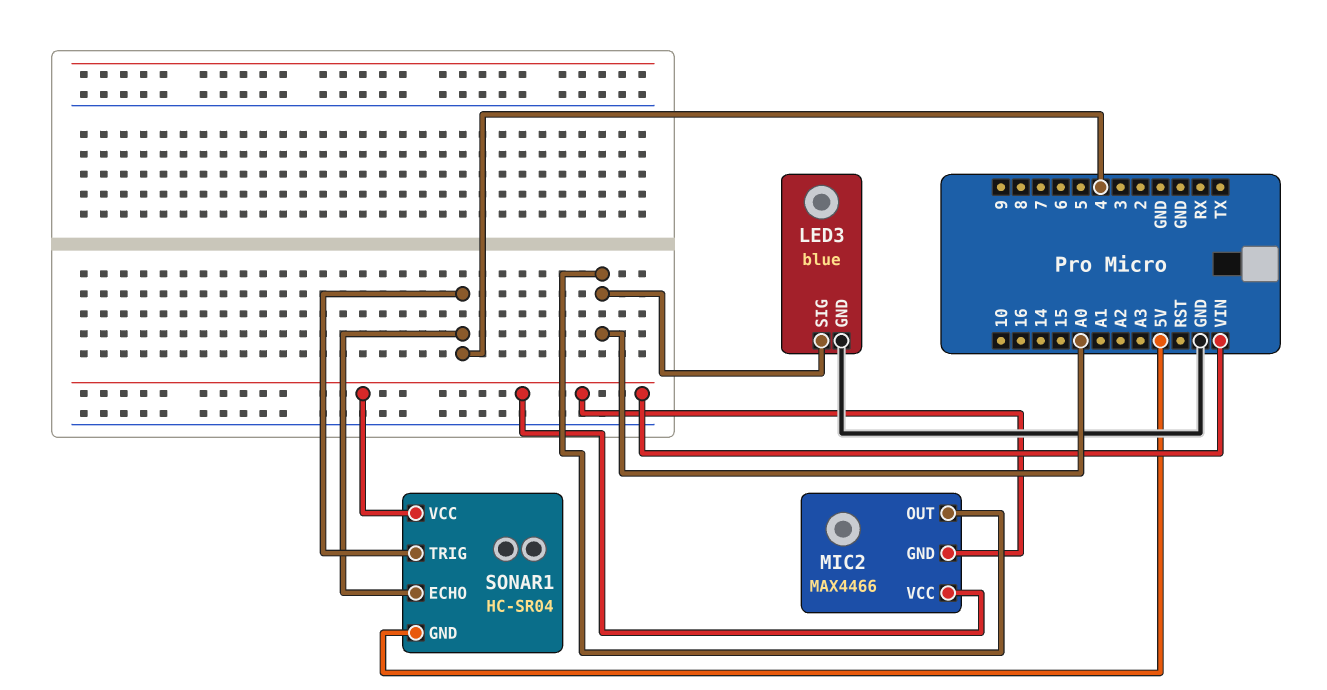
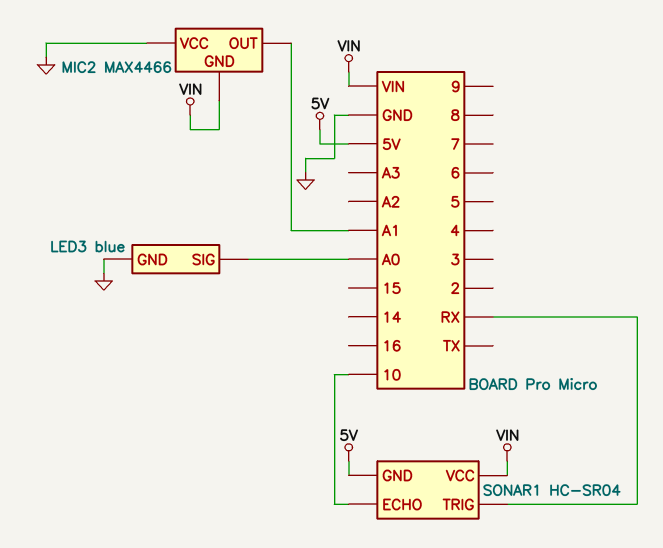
MIC2 pin OUT: A0 -> A1
MIC2 pin VCC: VIN -> GND
SONAR1 pin ECHO: 4 -> 10
SONAR1 pin TRIG: 4 -> RX

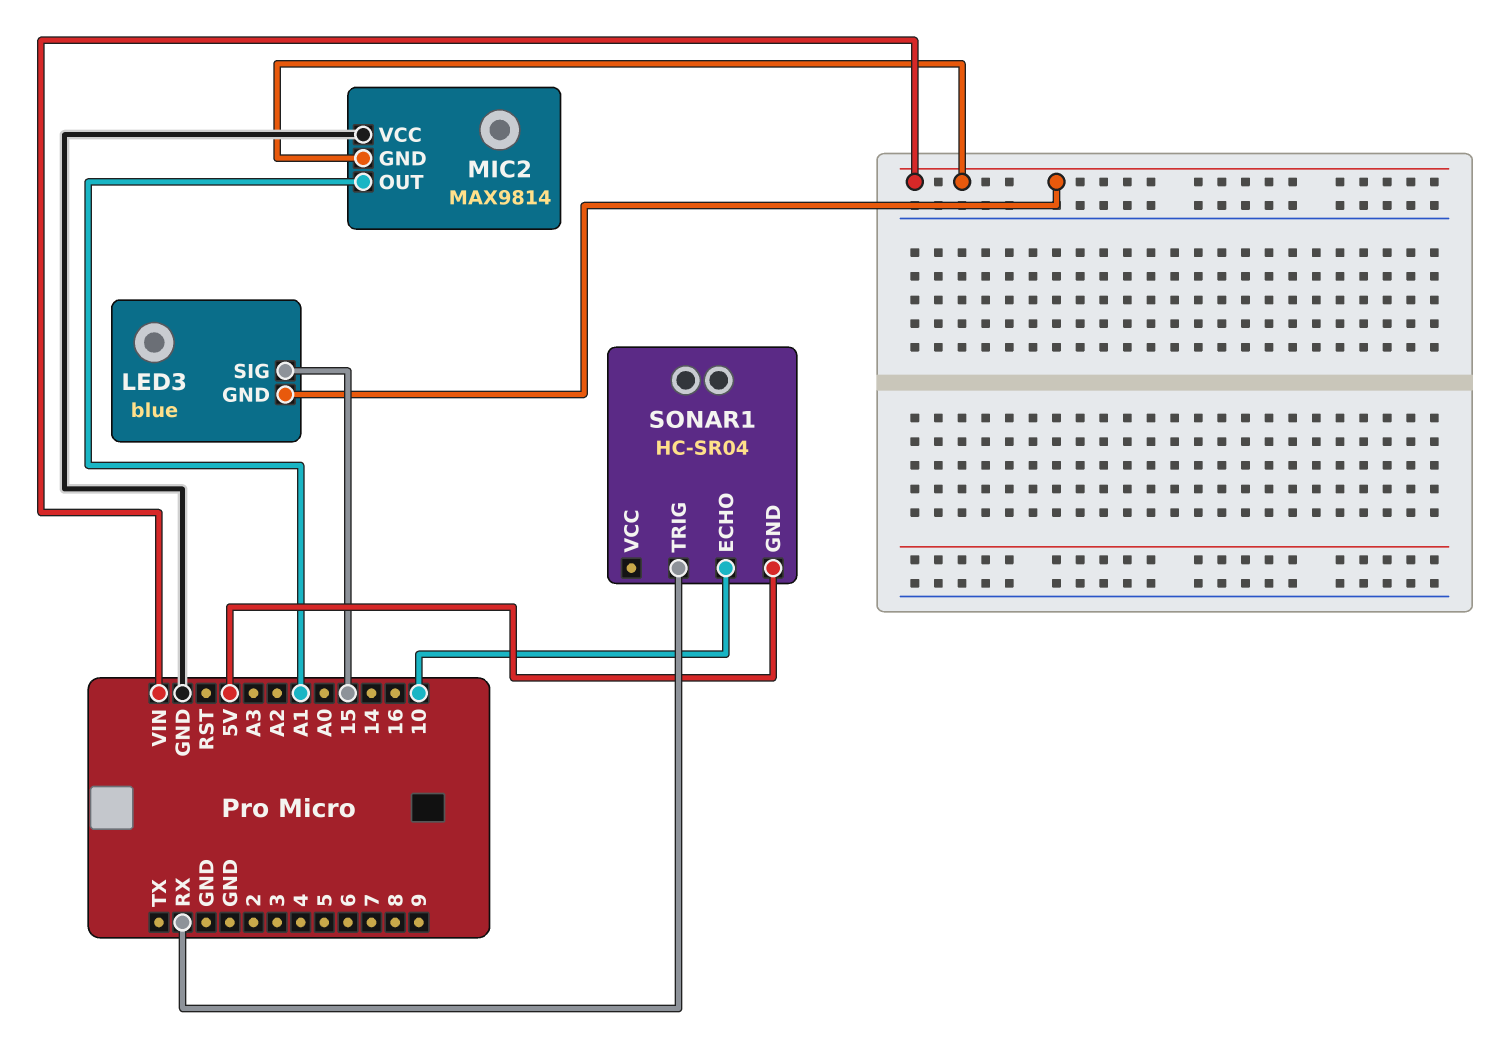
LED3 pin GND: GND -> VIN
LED3 pin SIG: A0 -> 15
MIC2: MAX4466 -> MAX9814
SONAR1 pin VCC: VIN -> none

